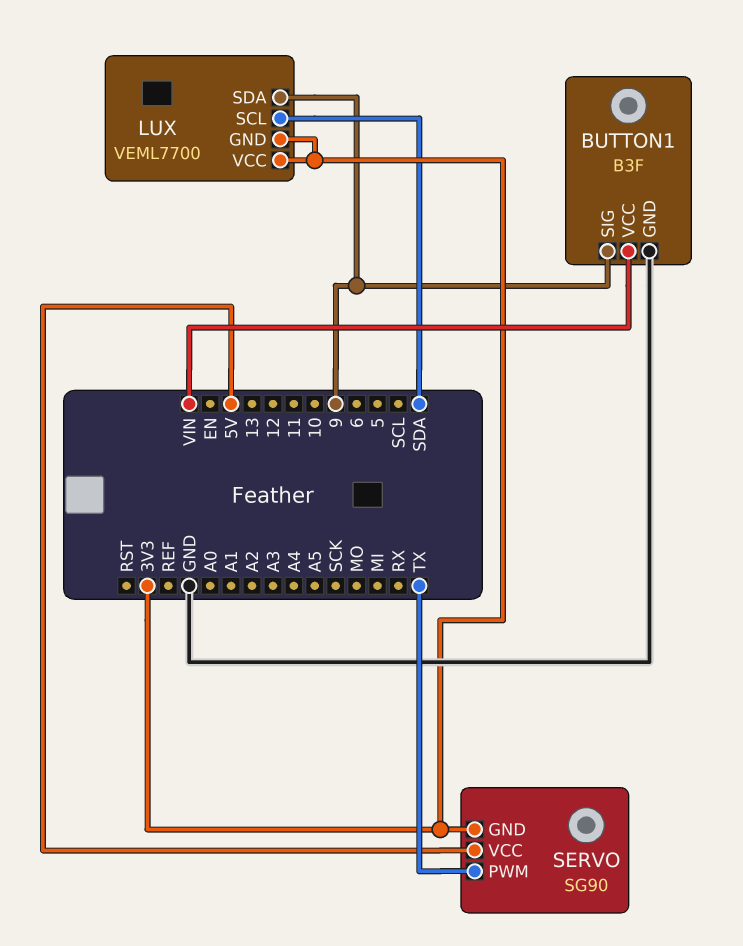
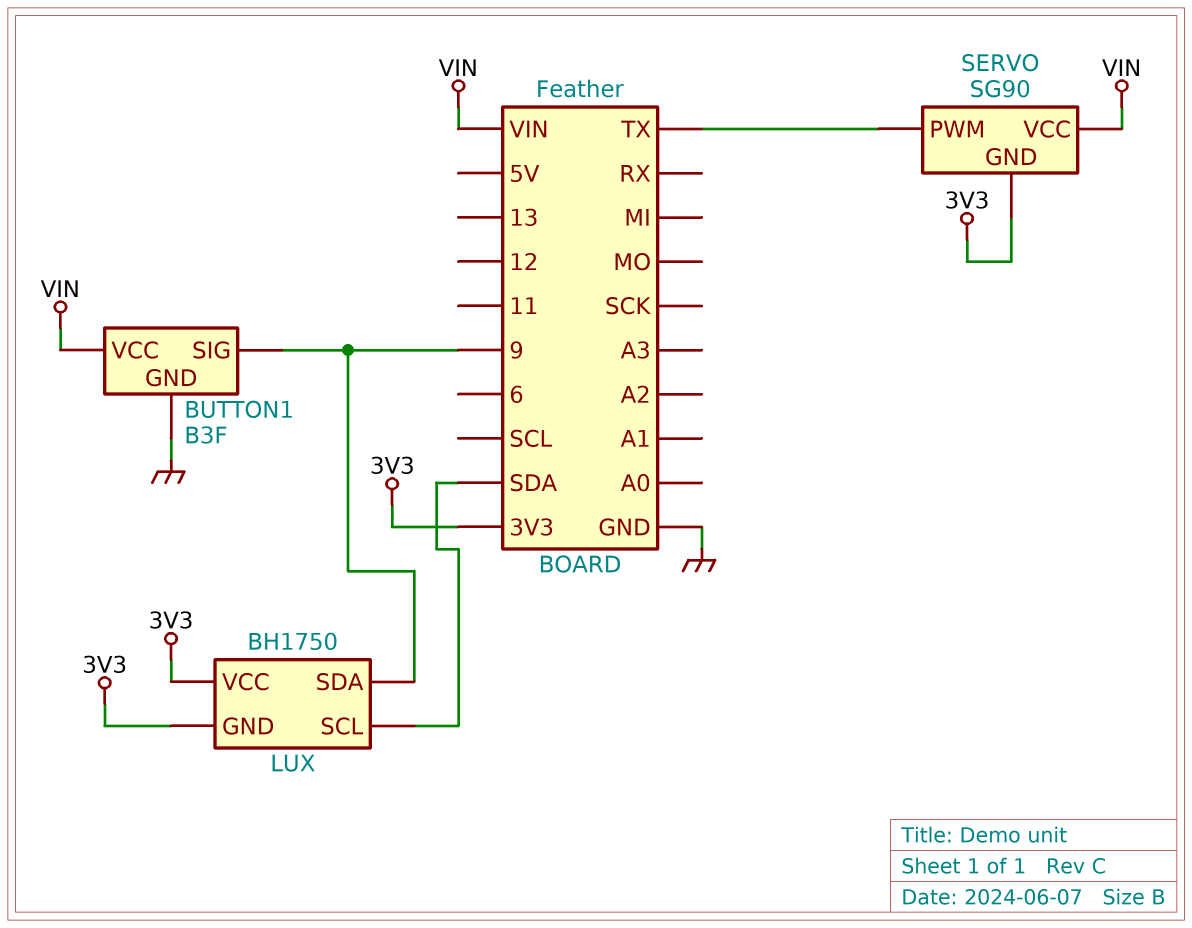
LUX: VEML7700 -> BH1750
SERVO pin VCC: 5V -> VIN

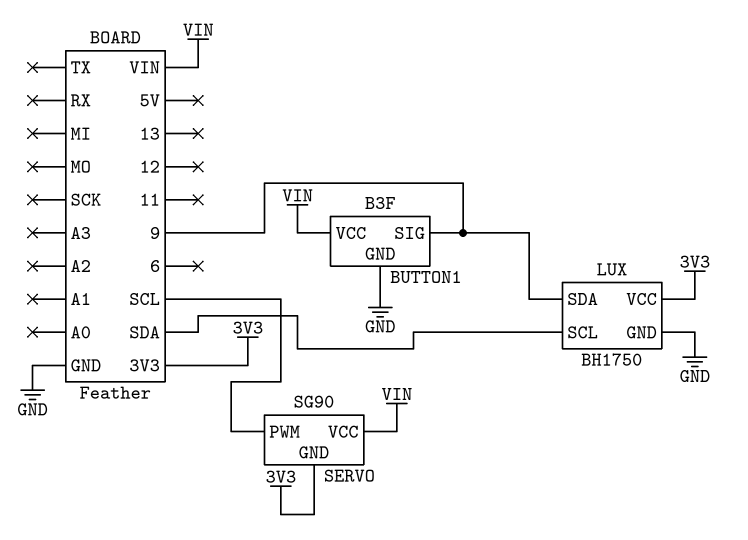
LUX pin GND: 3V3 -> GND
SERVO pin PWM: TX -> SCL

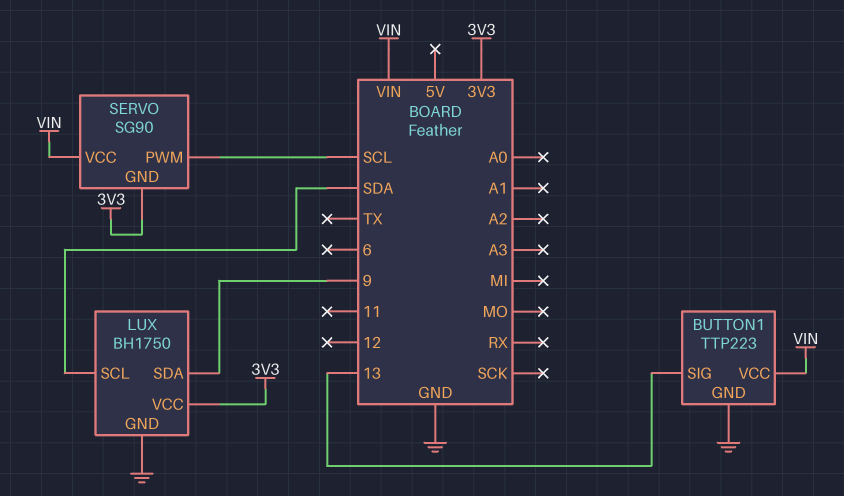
BUTTON1: B3F -> TTP223
BUTTON1 pin SIG: 9 -> 13

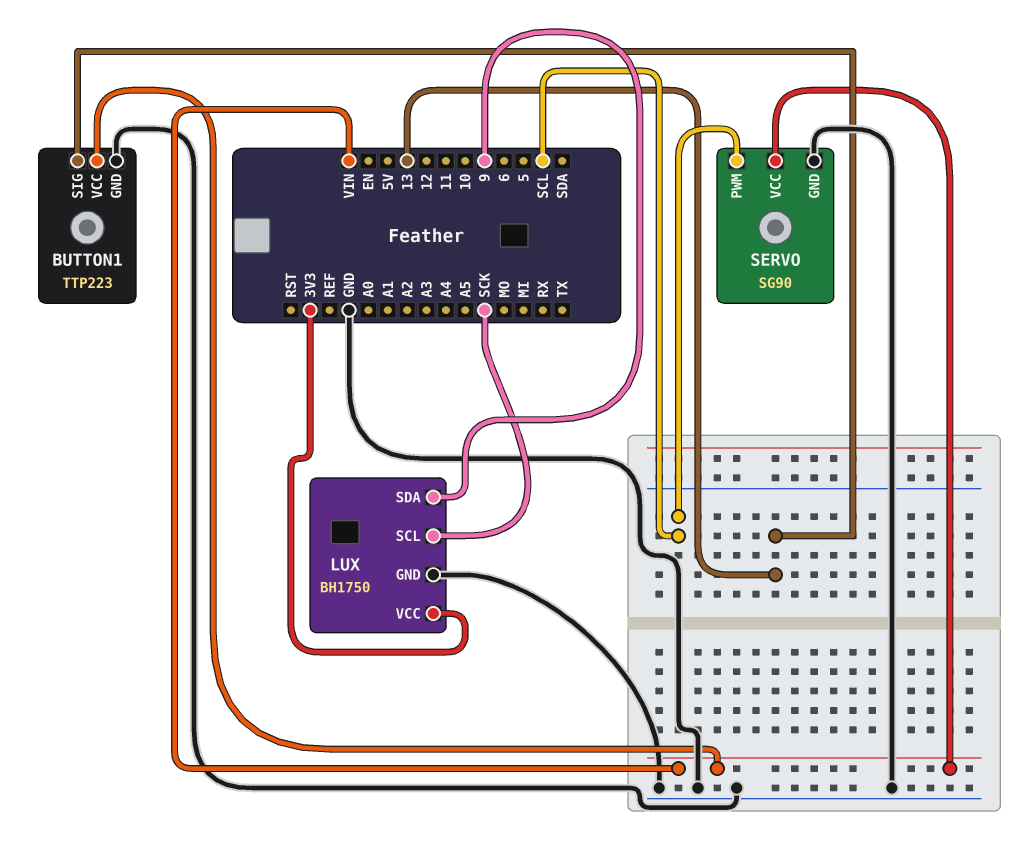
LUX pin SCL: SDA -> SCK
SERVO pin GND: 3V3 -> GND

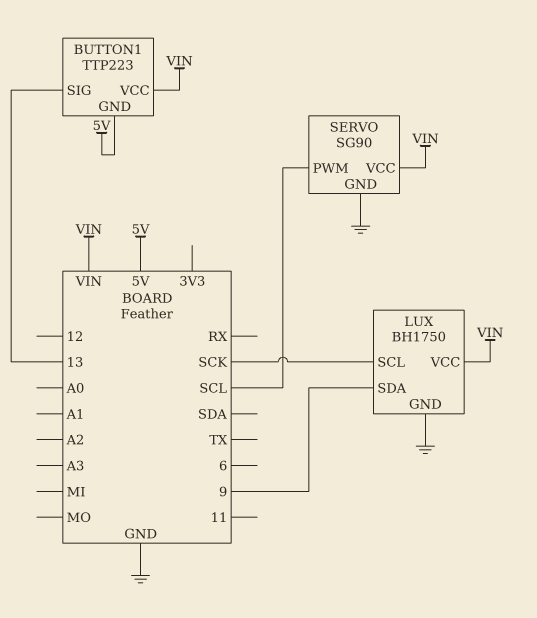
BUTTON1 pin GND: GND -> 5V
LUX pin VCC: 3V3 -> VIN

